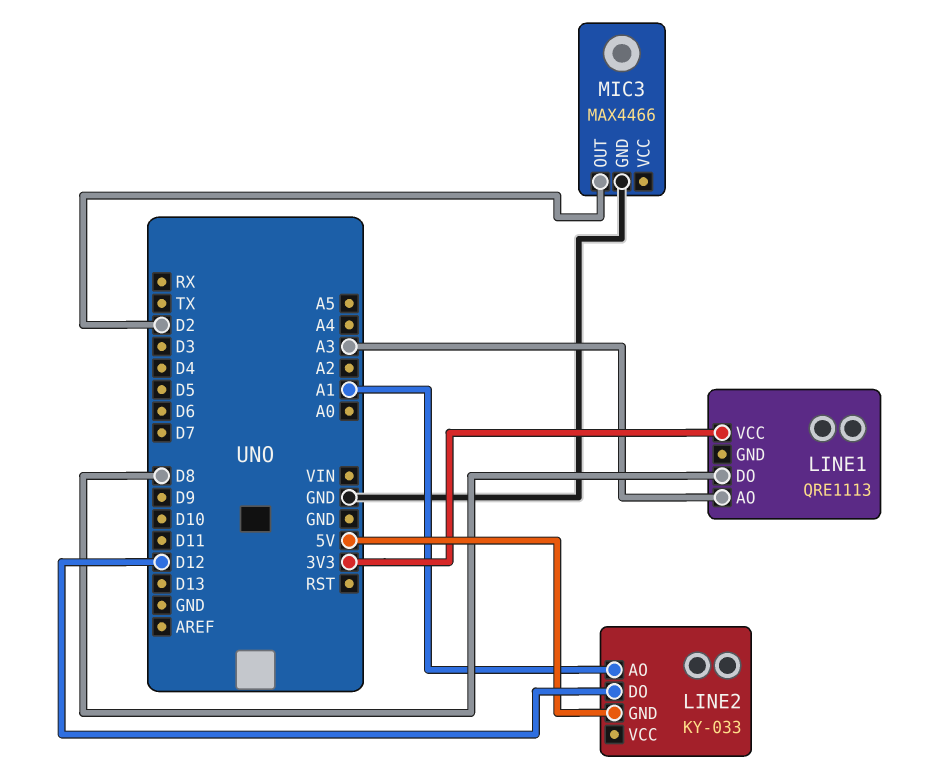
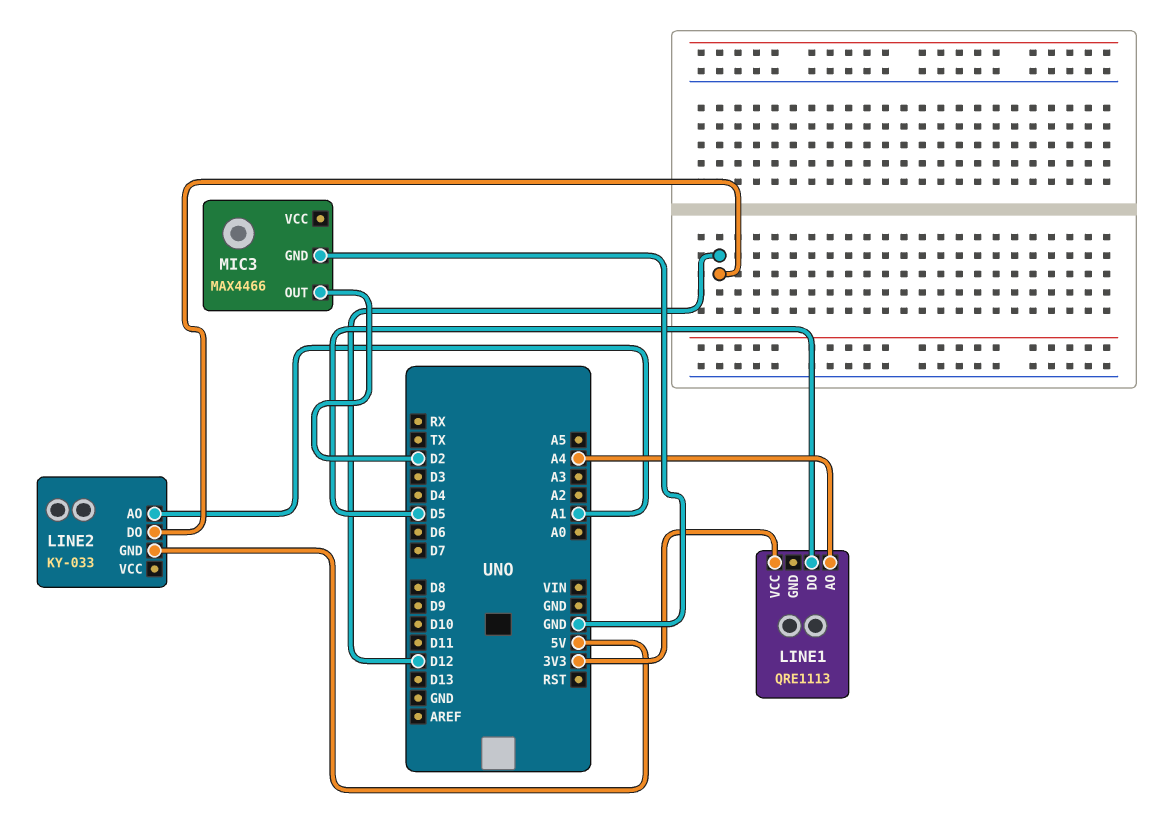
LINE1 pin AO: A3 -> A4
LINE1 pin DO: D8 -> D5

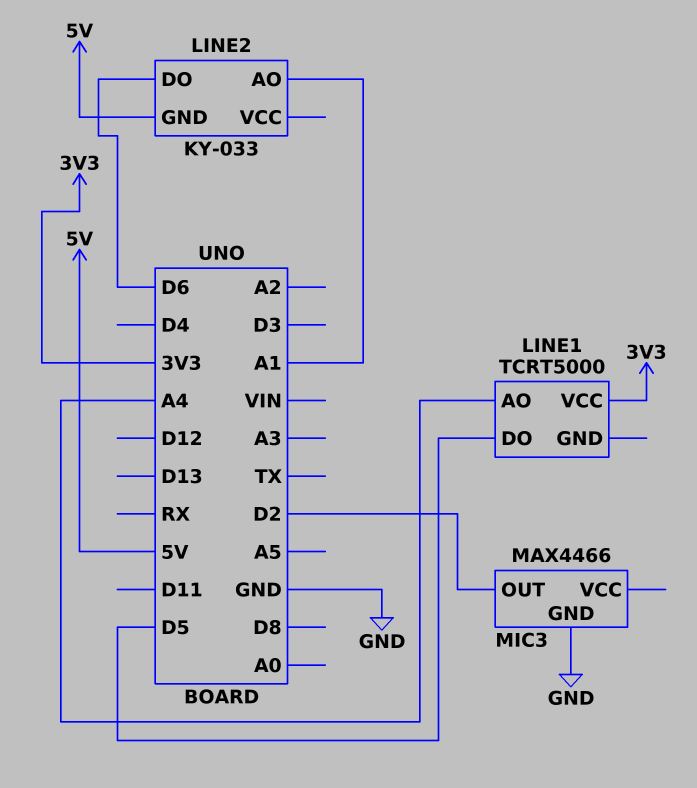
LINE1: QRE1113 -> TCRT5000
LINE2 pin DO: D12 -> D6

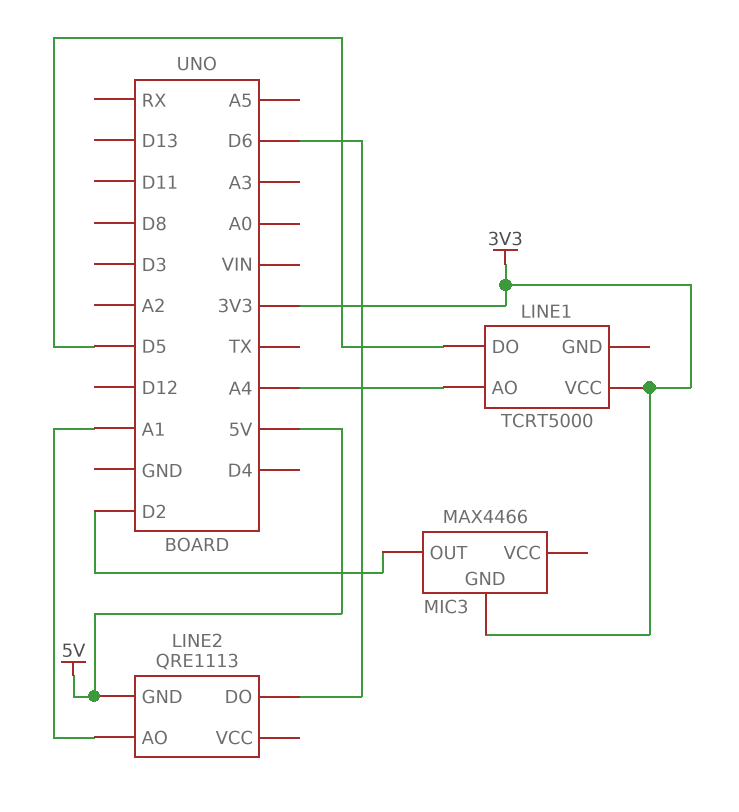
LINE2: KY-033 -> QRE1113
MIC3 pin GND: GND -> 3V3

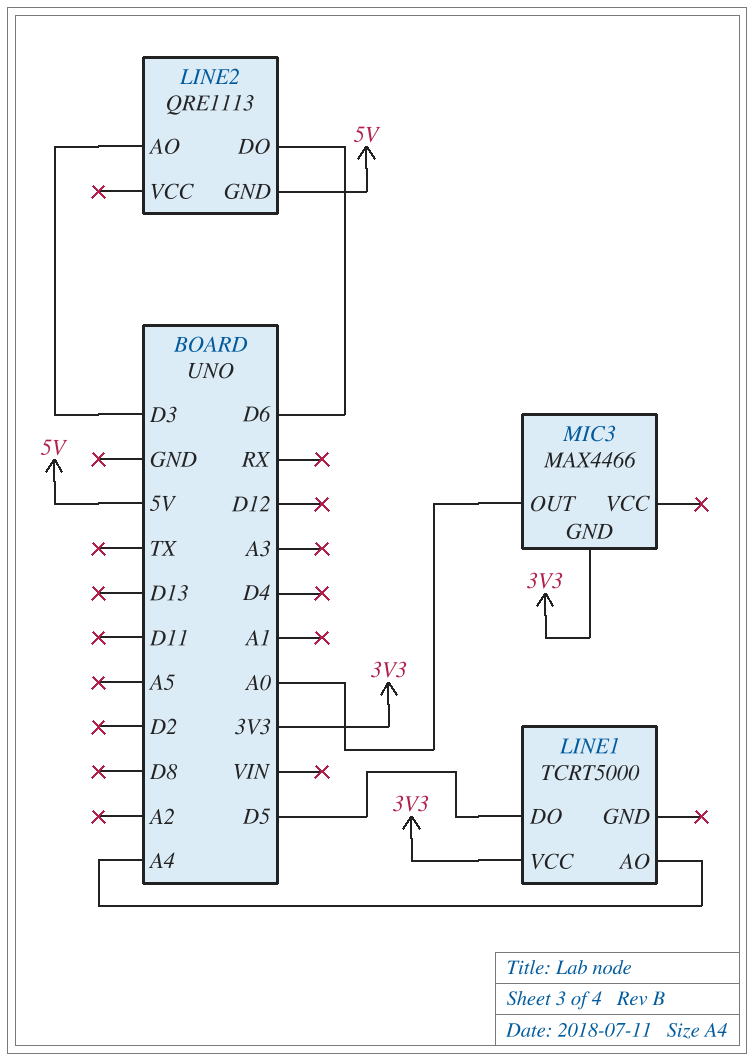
LINE2 pin AO: A1 -> D3
MIC3 pin OUT: D2 -> A0

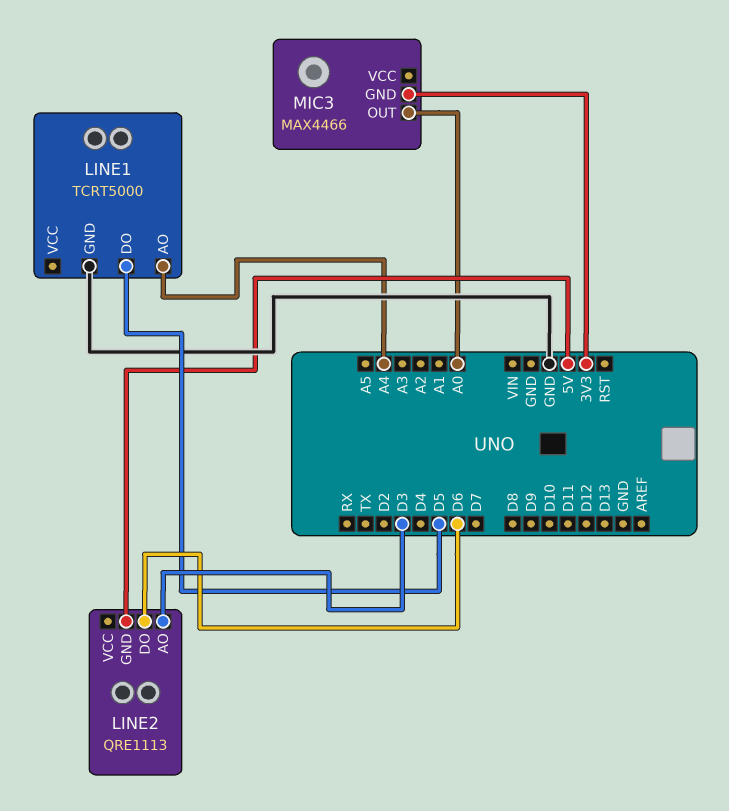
LINE1 pin GND: none -> GND
LINE1 pin VCC: 3V3 -> none

